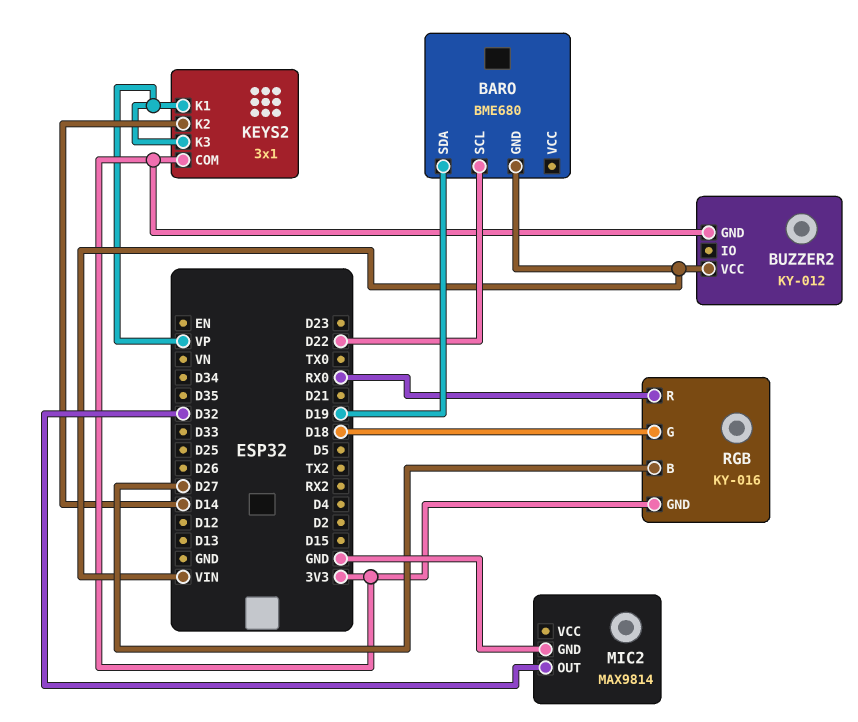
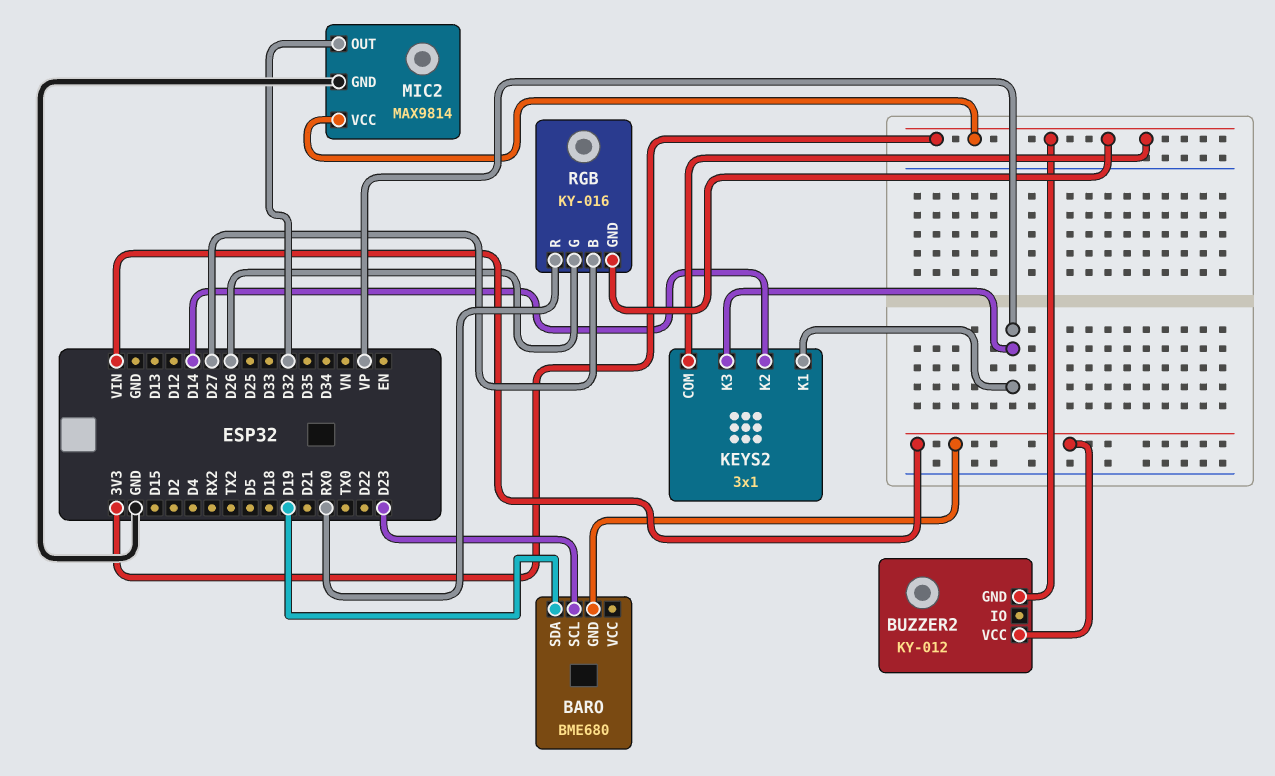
BARO pin SCL: D22 -> D23
MIC2 pin VCC: none -> 3V3
RGB pin G: D18 -> D26

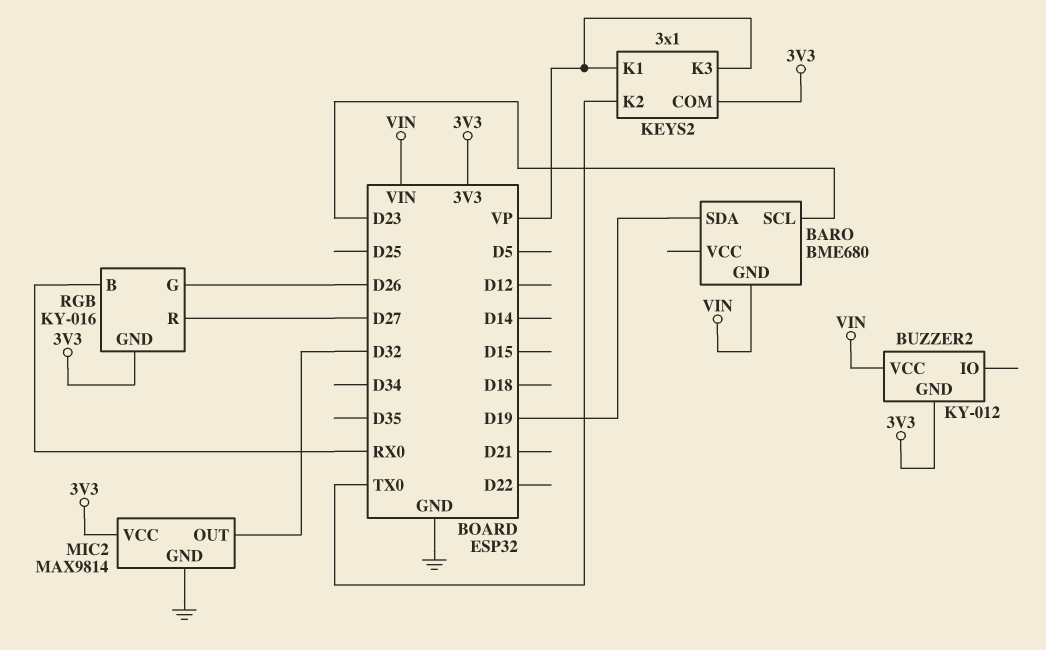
KEYS2 pin K2: D14 -> TX0
RGB pin B: D27 -> RX0
RGB pin R: RX0 -> D27

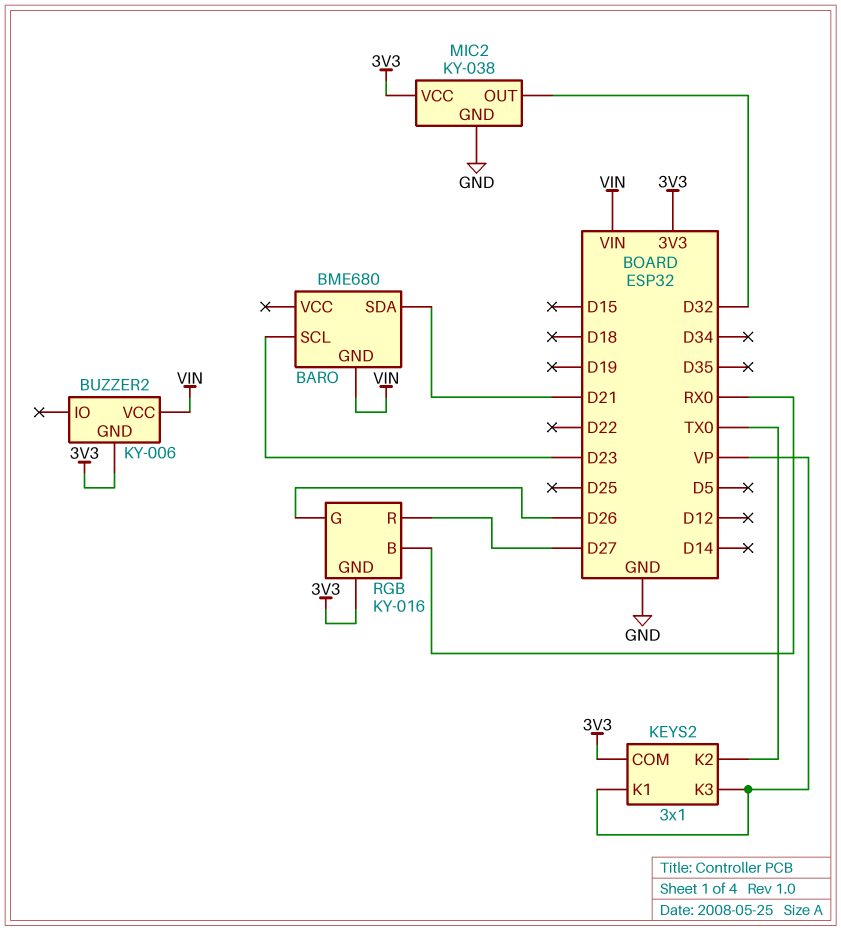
BARO pin SDA: D19 -> D21
BUZZER2: KY-012 -> KY-006
MIC2: MAX9814 -> KY-038

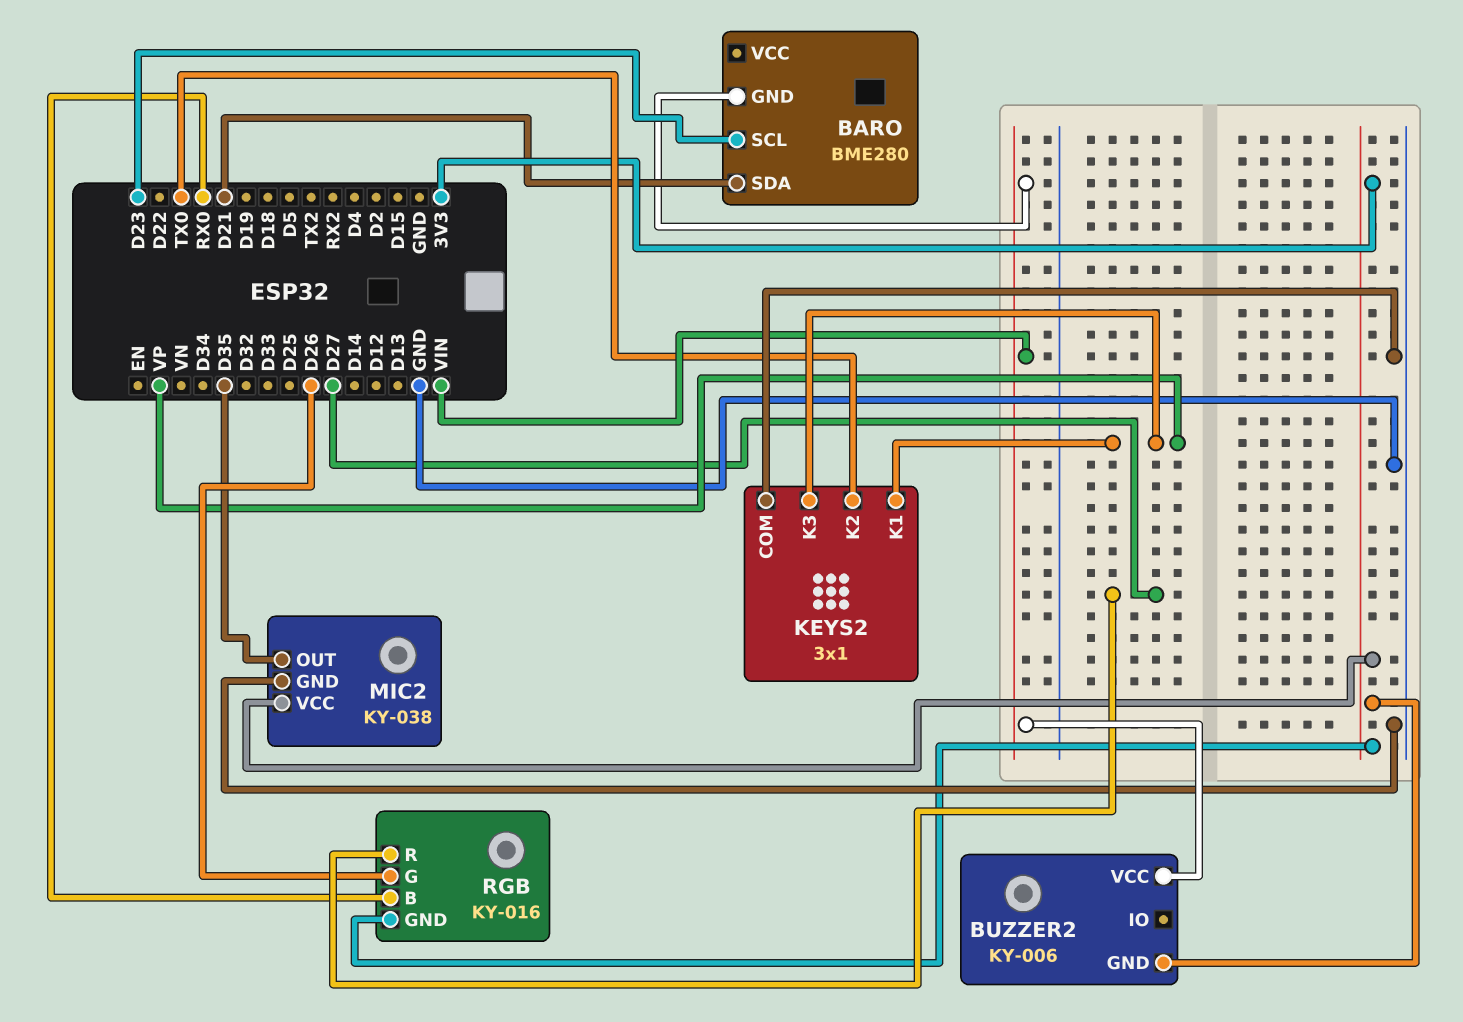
BARO: BME680 -> BME280
KEYS2 pin COM: 3V3 -> GND
MIC2 pin OUT: D32 -> D35

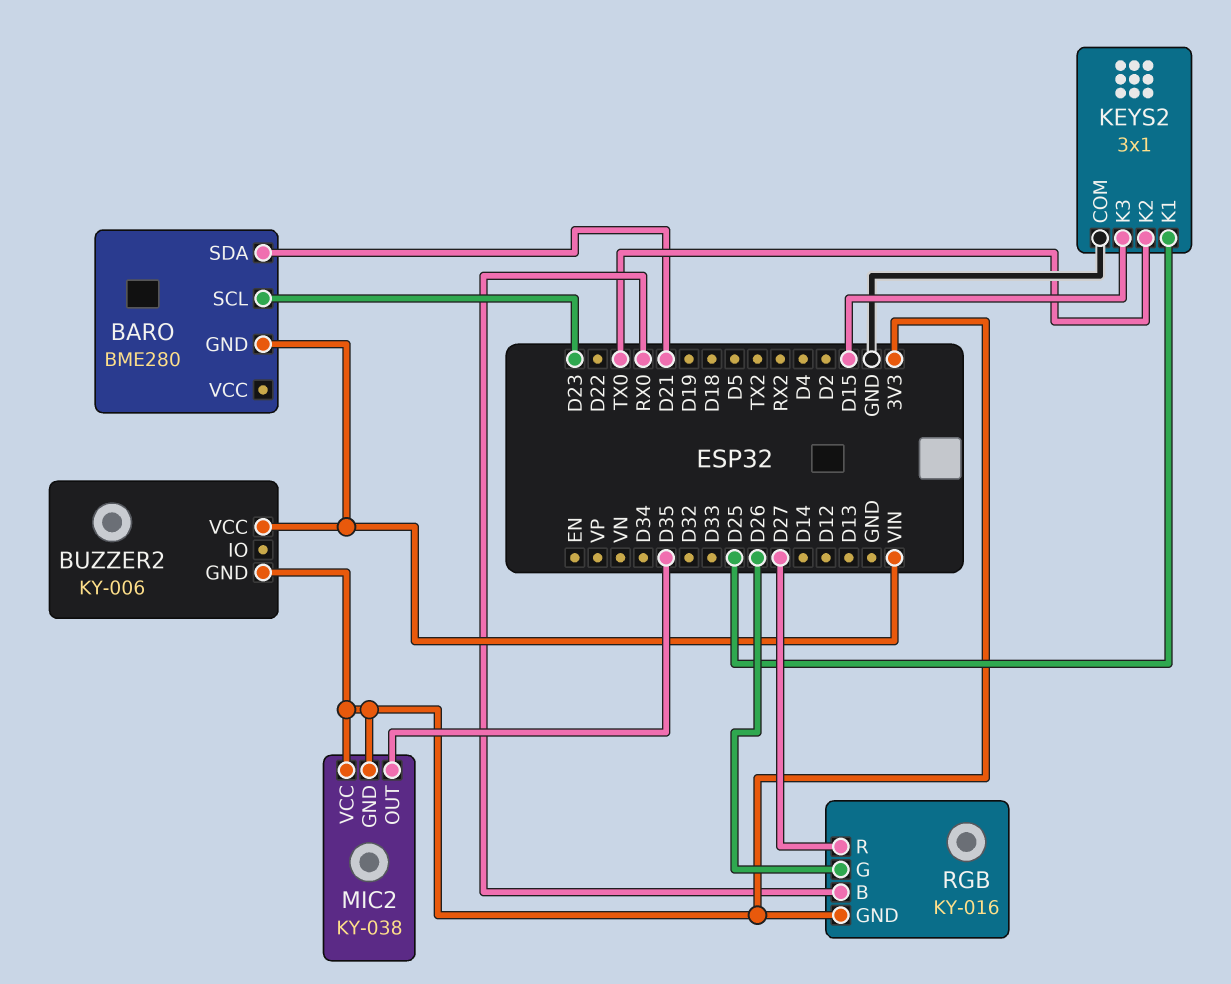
KEYS2 pin K1: VP -> D25
KEYS2 pin K3: VP -> D15
MIC2 pin GND: GND -> 3V3

